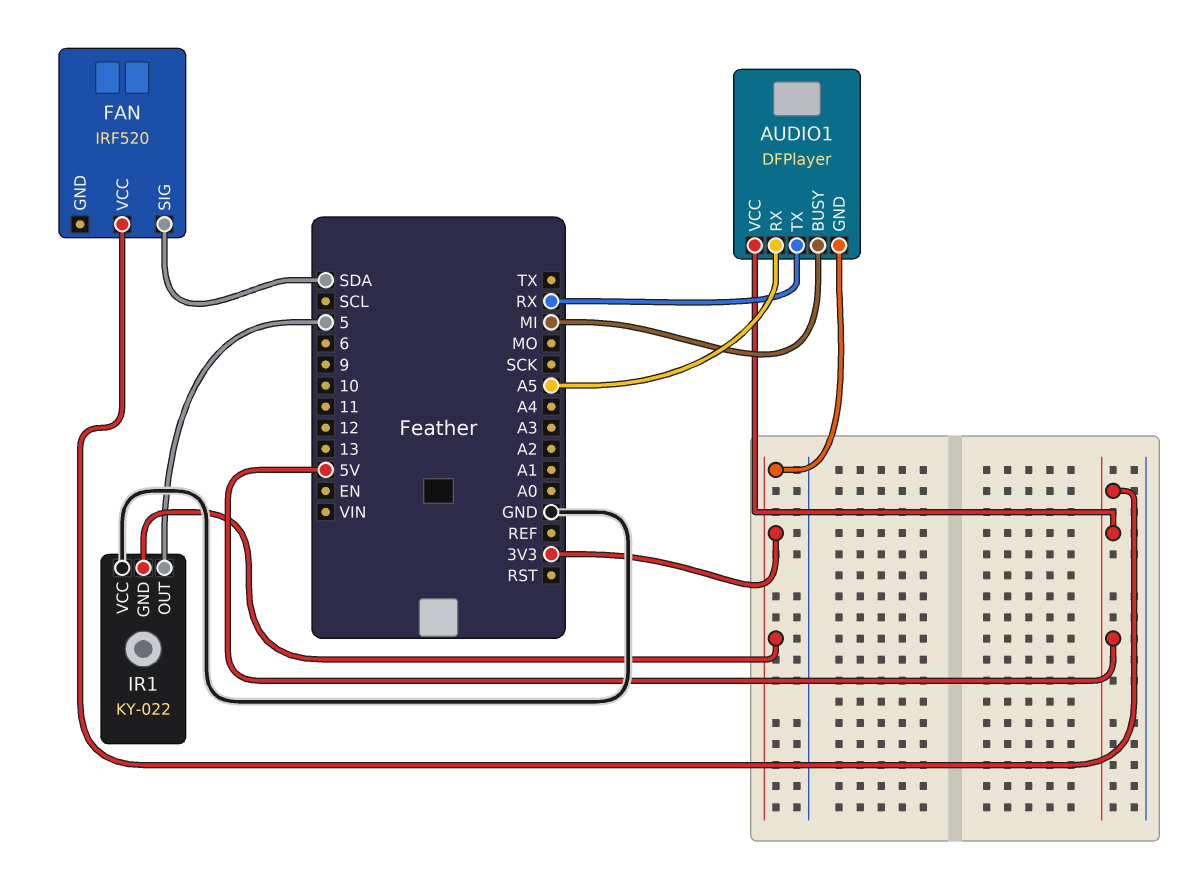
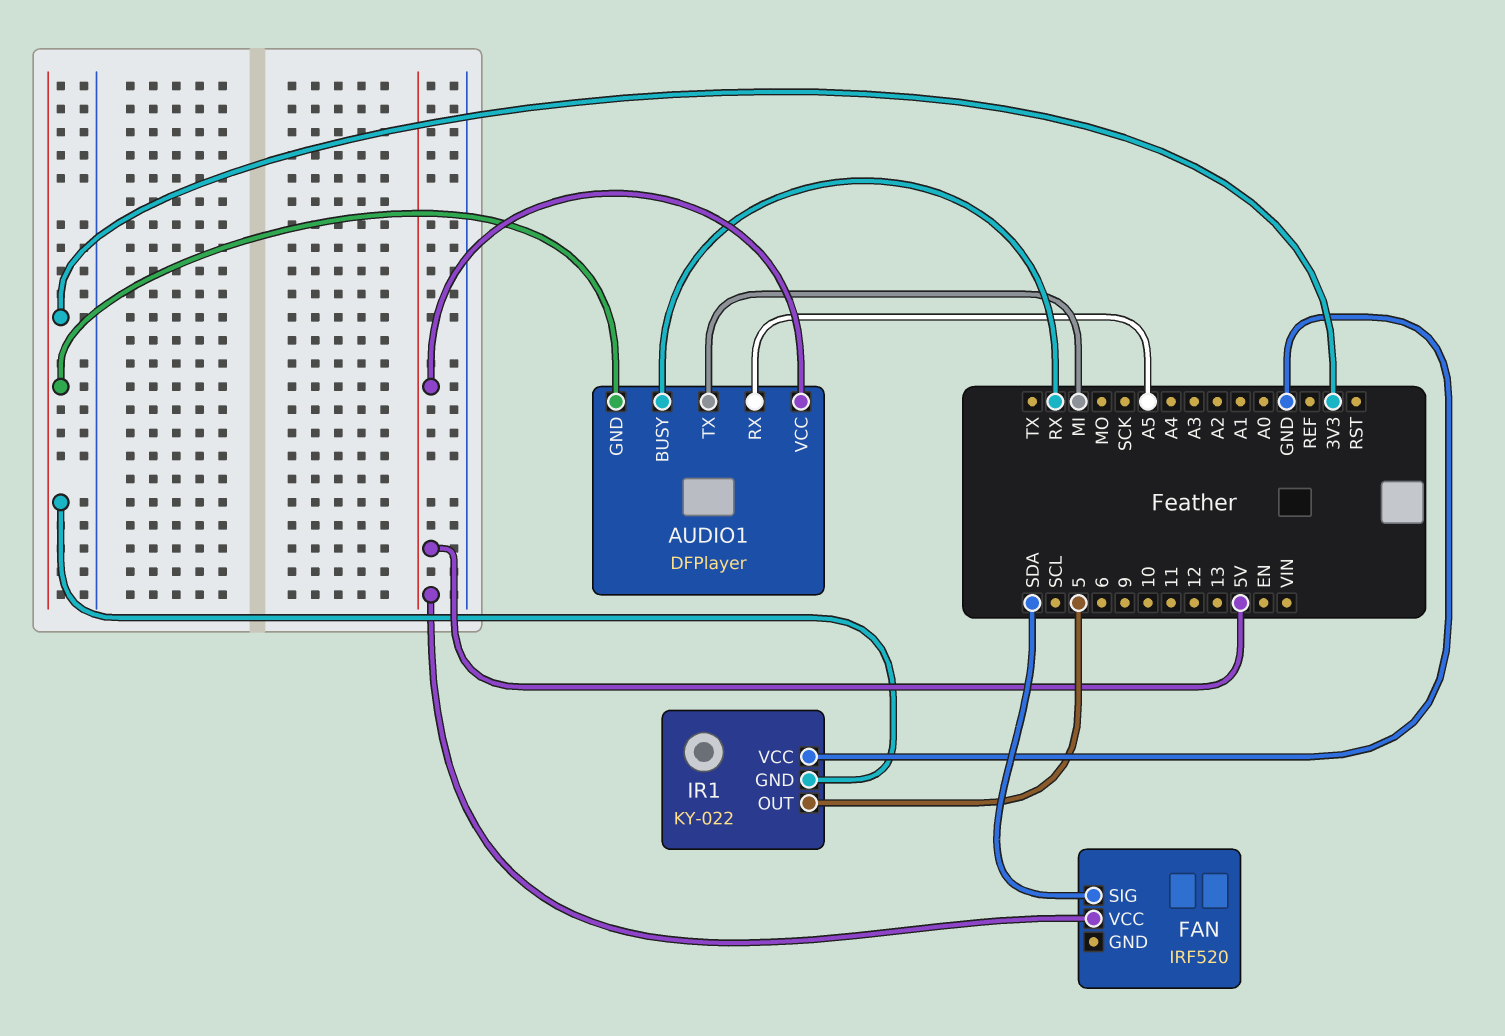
AUDIO1 pin BUSY: MI -> RX
AUDIO1 pin TX: RX -> MI

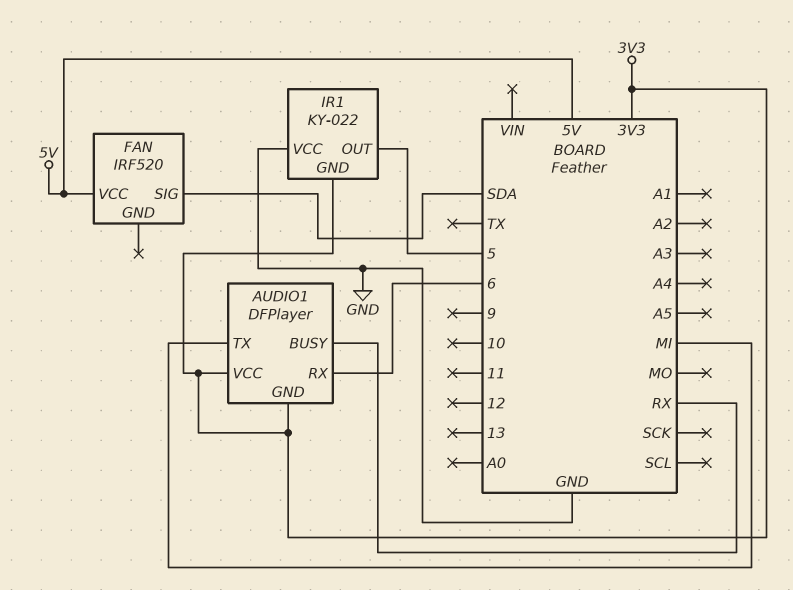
AUDIO1 pin RX: A5 -> 6
AUDIO1 pin VCC: 5V -> 3V3

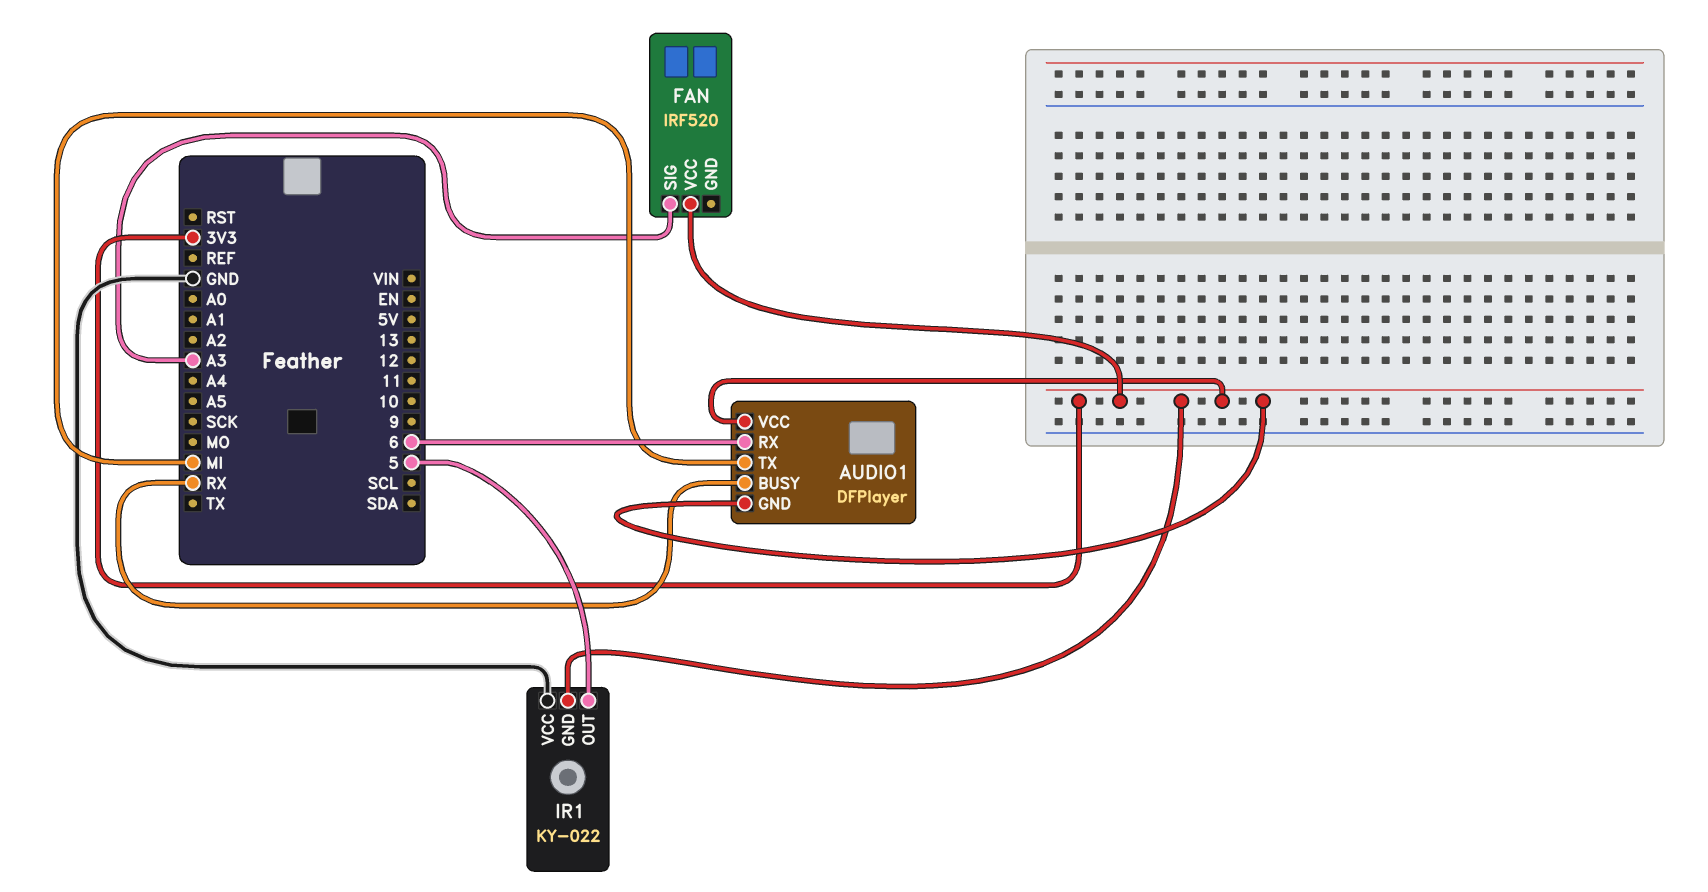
FAN pin SIG: SDA -> A3
FAN pin VCC: 5V -> 3V3

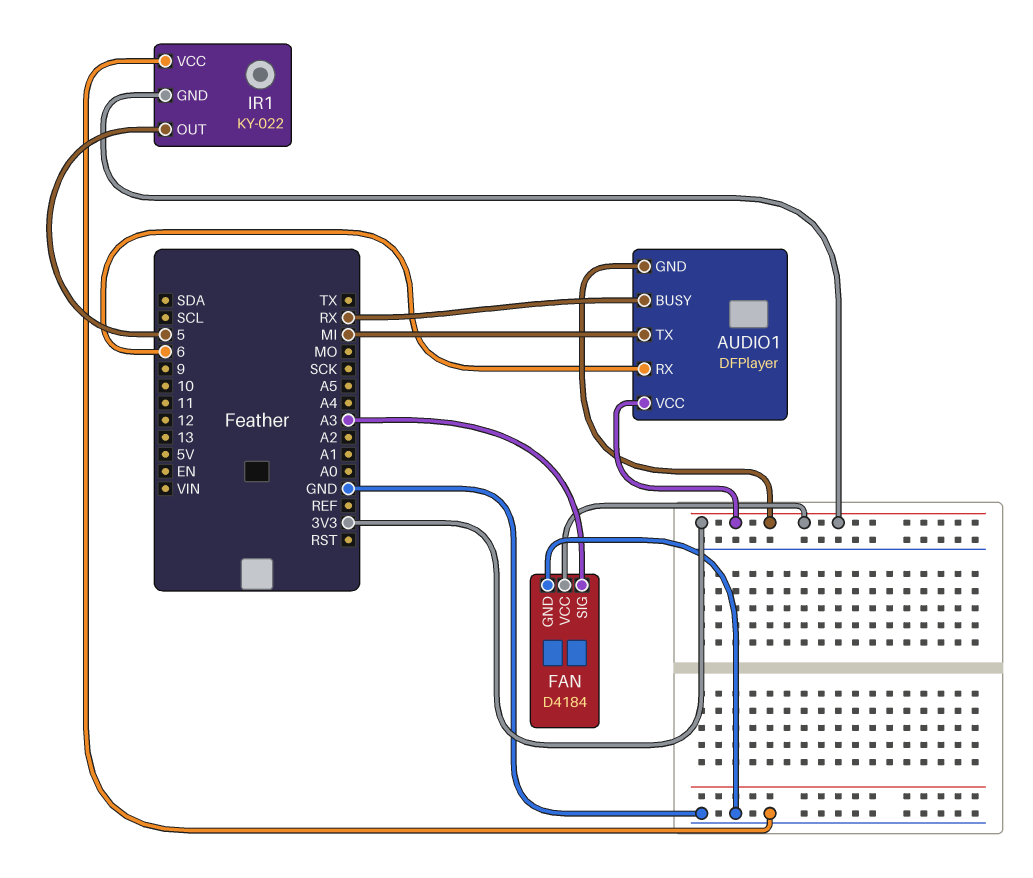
FAN: IRF520 -> D4184
FAN pin GND: none -> GND

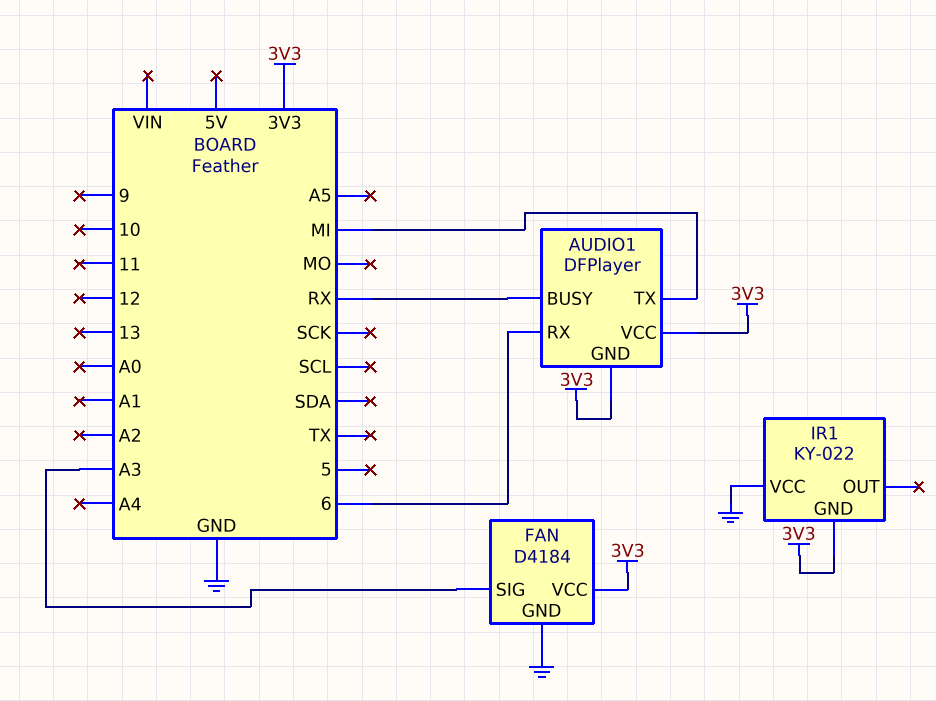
IR1 pin OUT: 5 -> none

